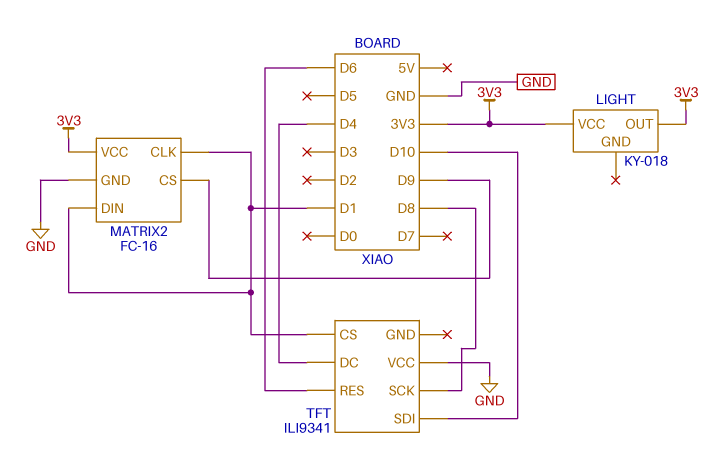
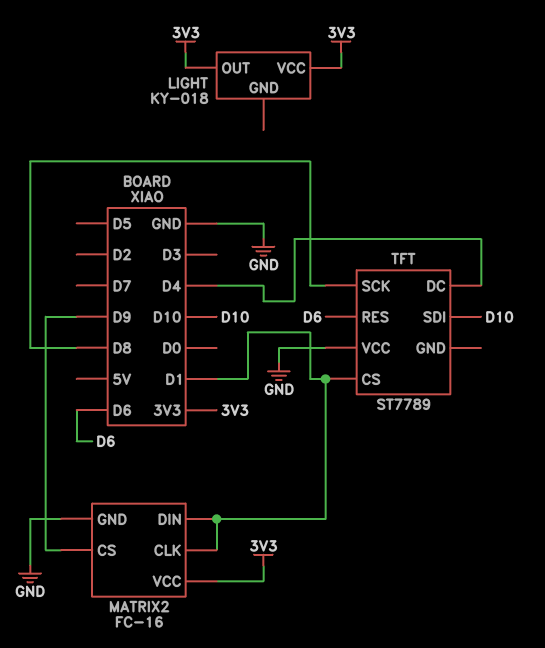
TFT: ILI9341 -> ST7789

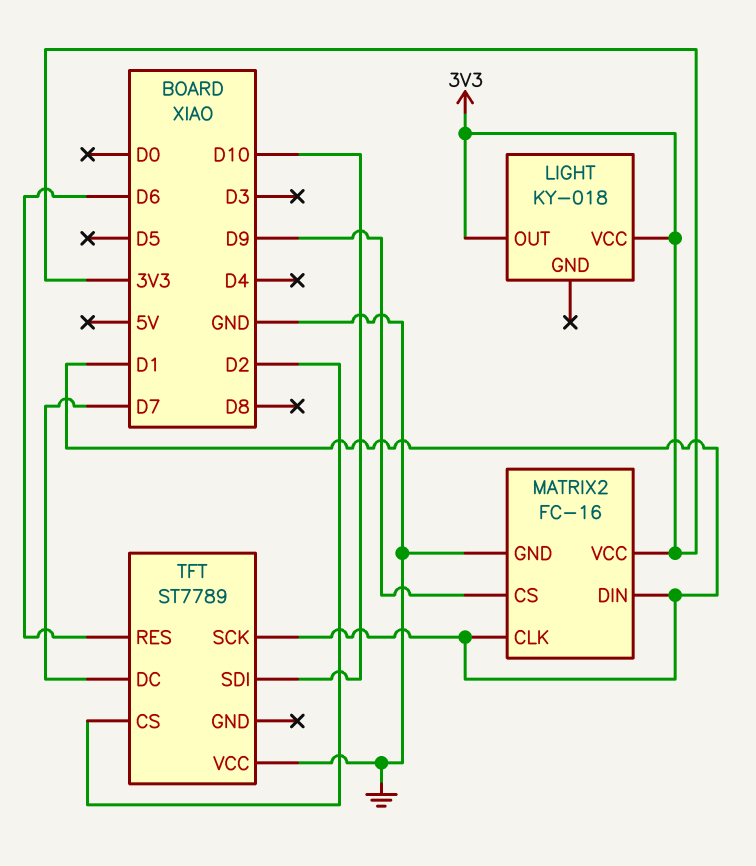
TFT pin CS: D1 -> D2
TFT pin DC: D4 -> D7
TFT pin SCK: D8 -> D1

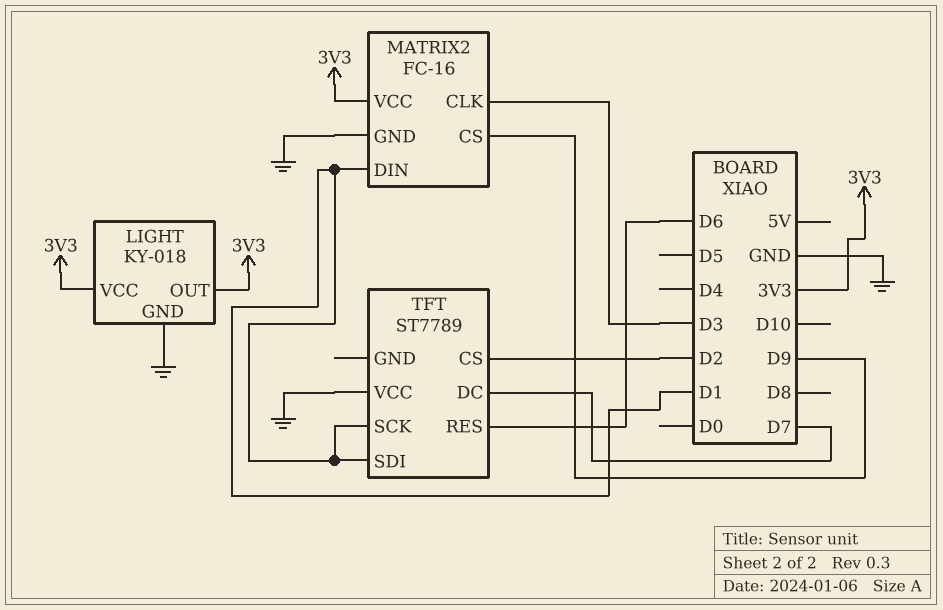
LIGHT pin GND: none -> GND
MATRIX2 pin CLK: D1 -> D3
TFT pin SDI: D10 -> D1

